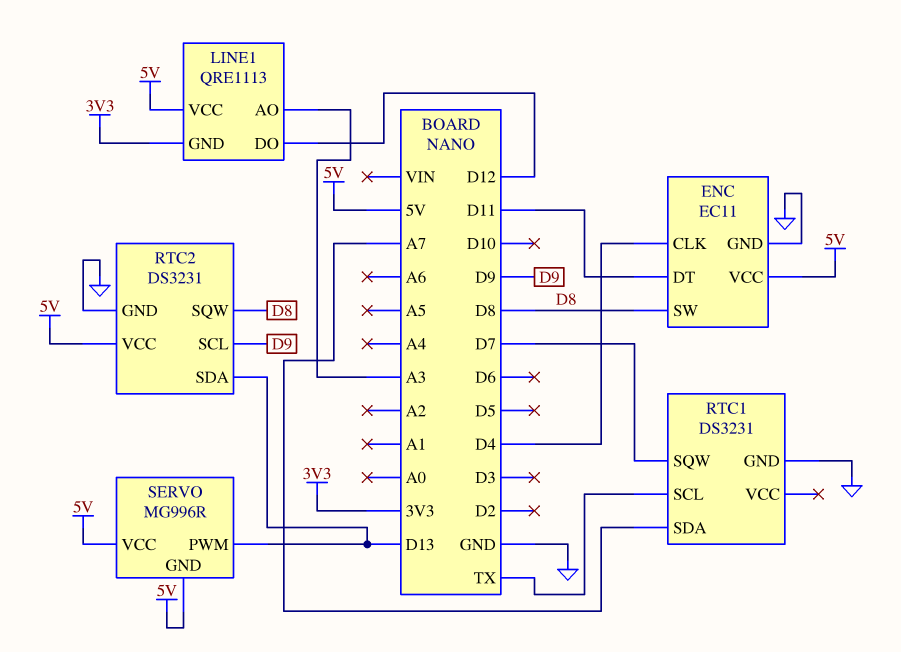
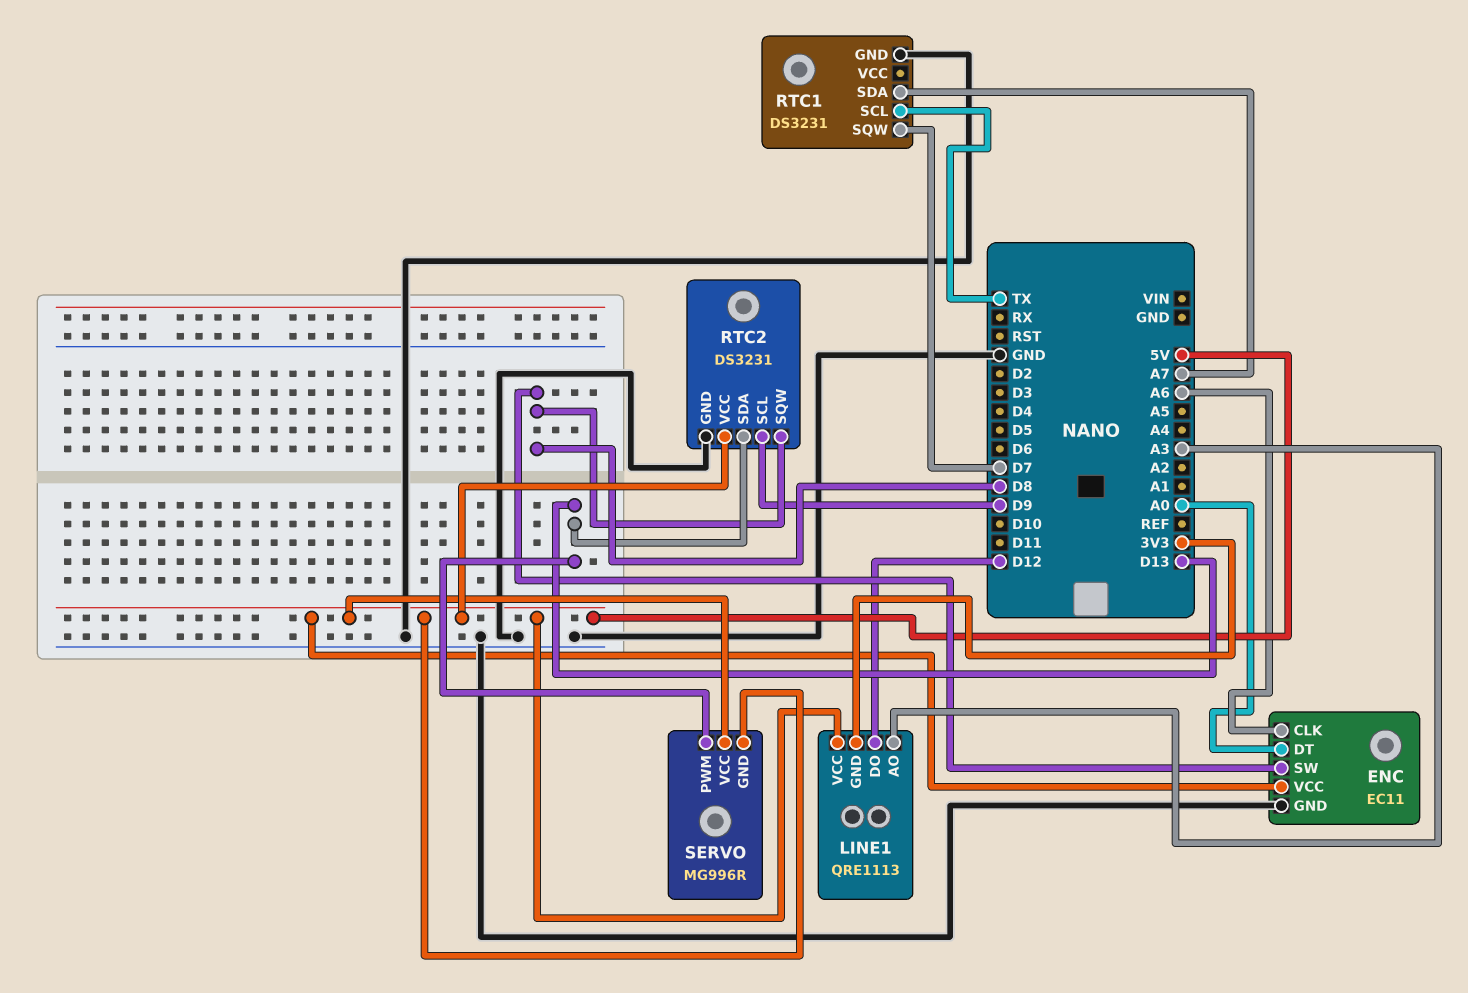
ENC pin CLK: D4 -> A6
ENC pin DT: D11 -> A0

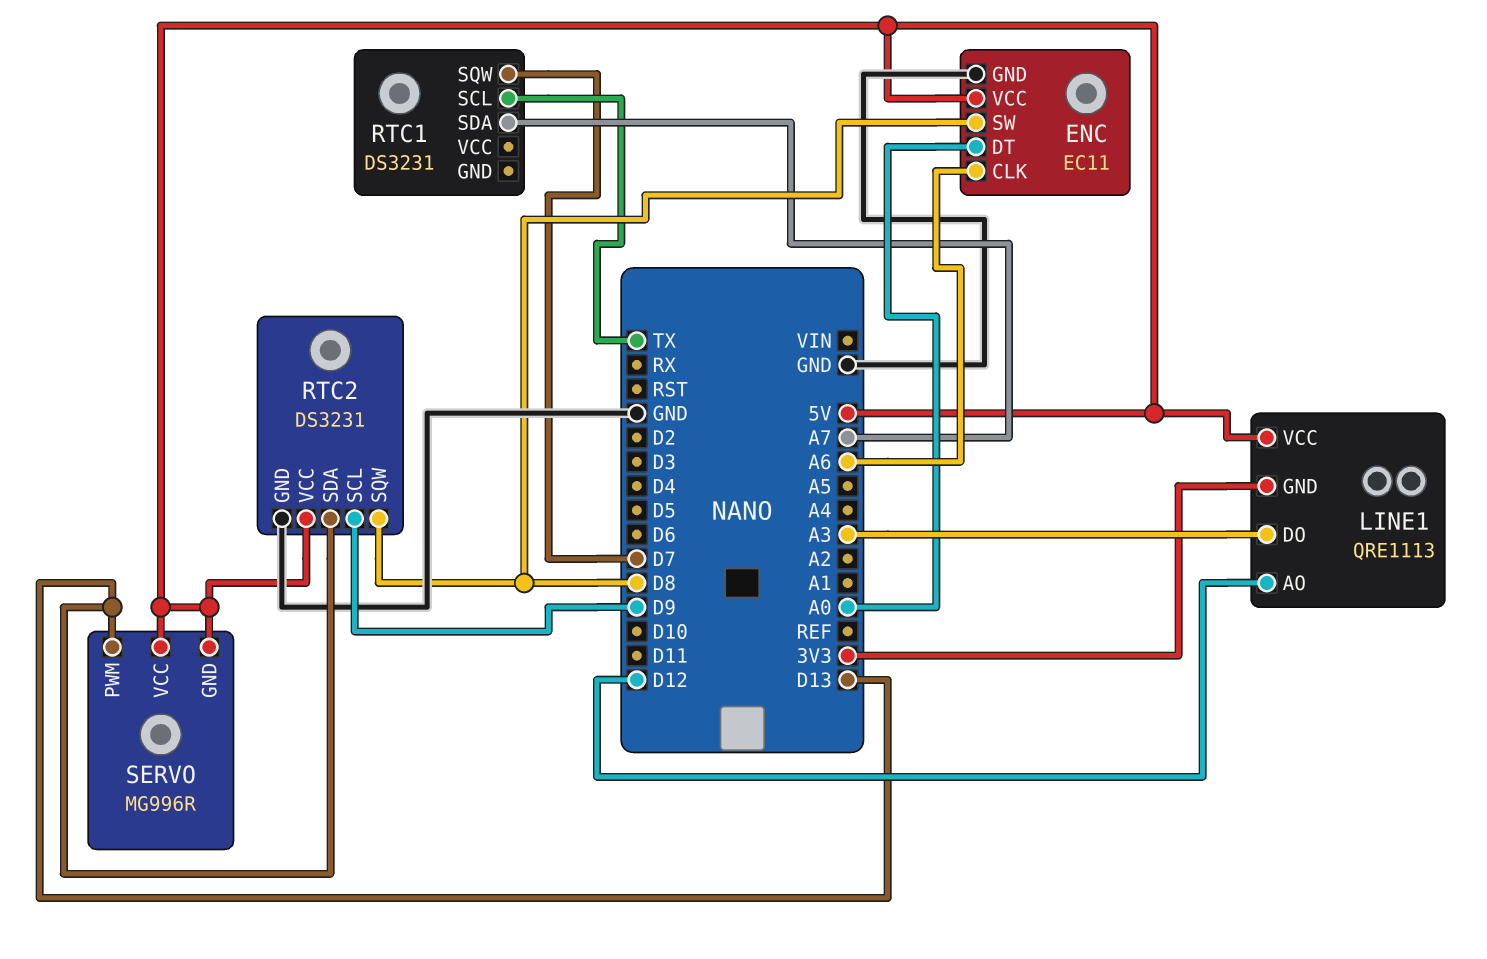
LINE1 pin AO: A3 -> D12
LINE1 pin DO: D12 -> A3
RTC1 pin GND: GND -> none

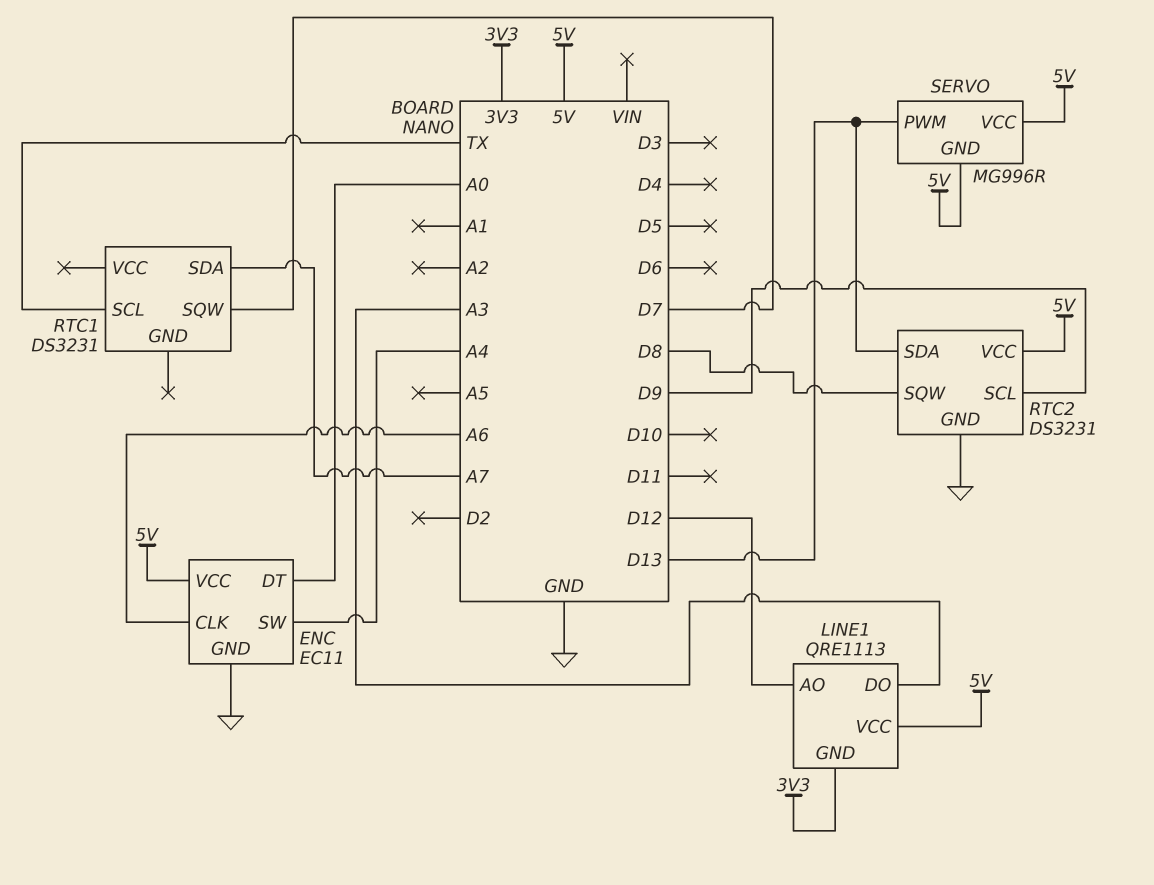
ENC pin SW: D8 -> A4

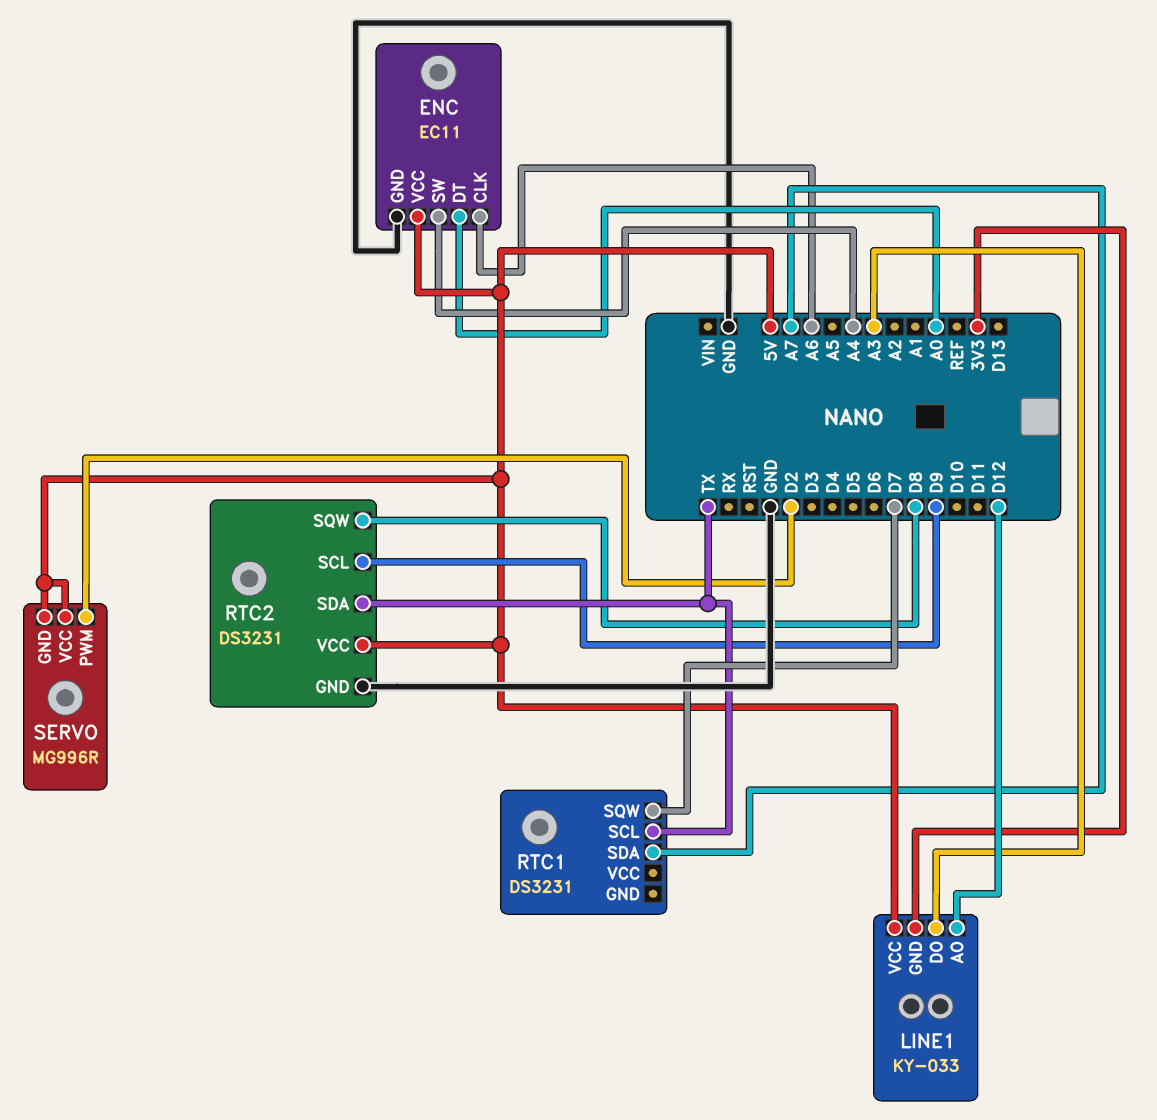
LINE1: QRE1113 -> KY-033
RTC2 pin SDA: D13 -> TX
SERVO pin PWM: D13 -> D2

